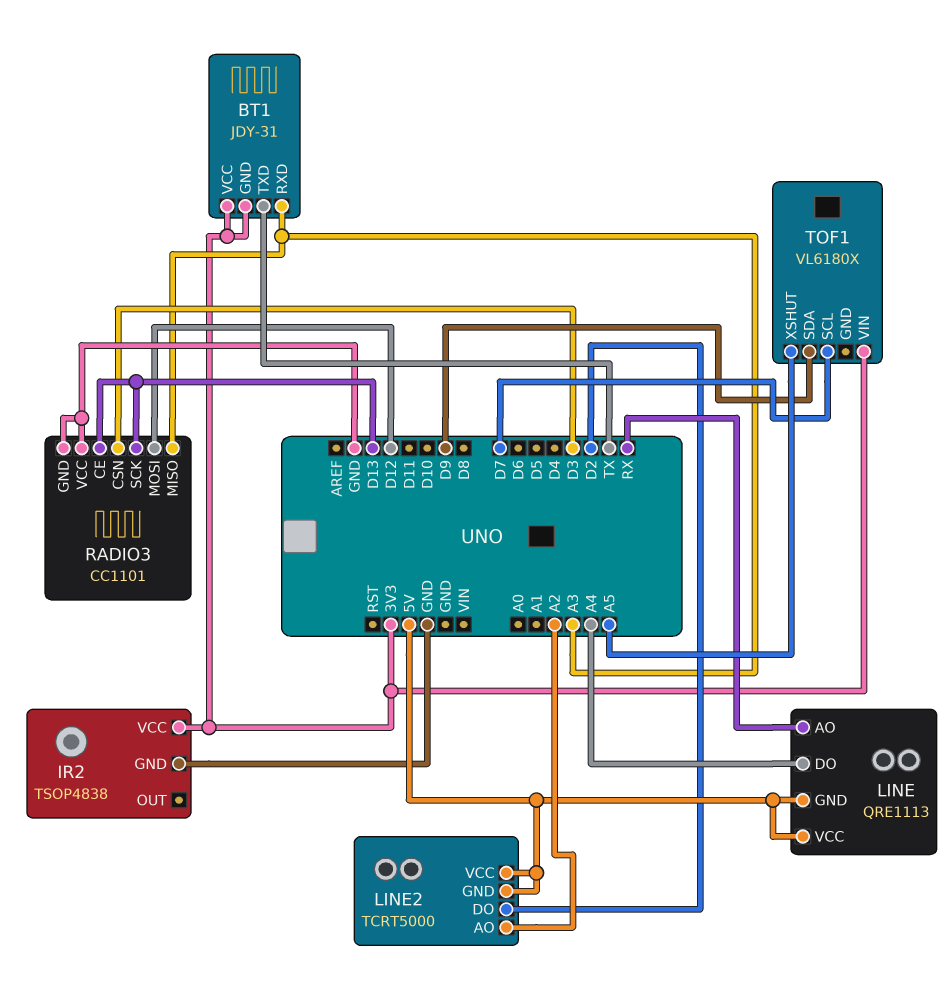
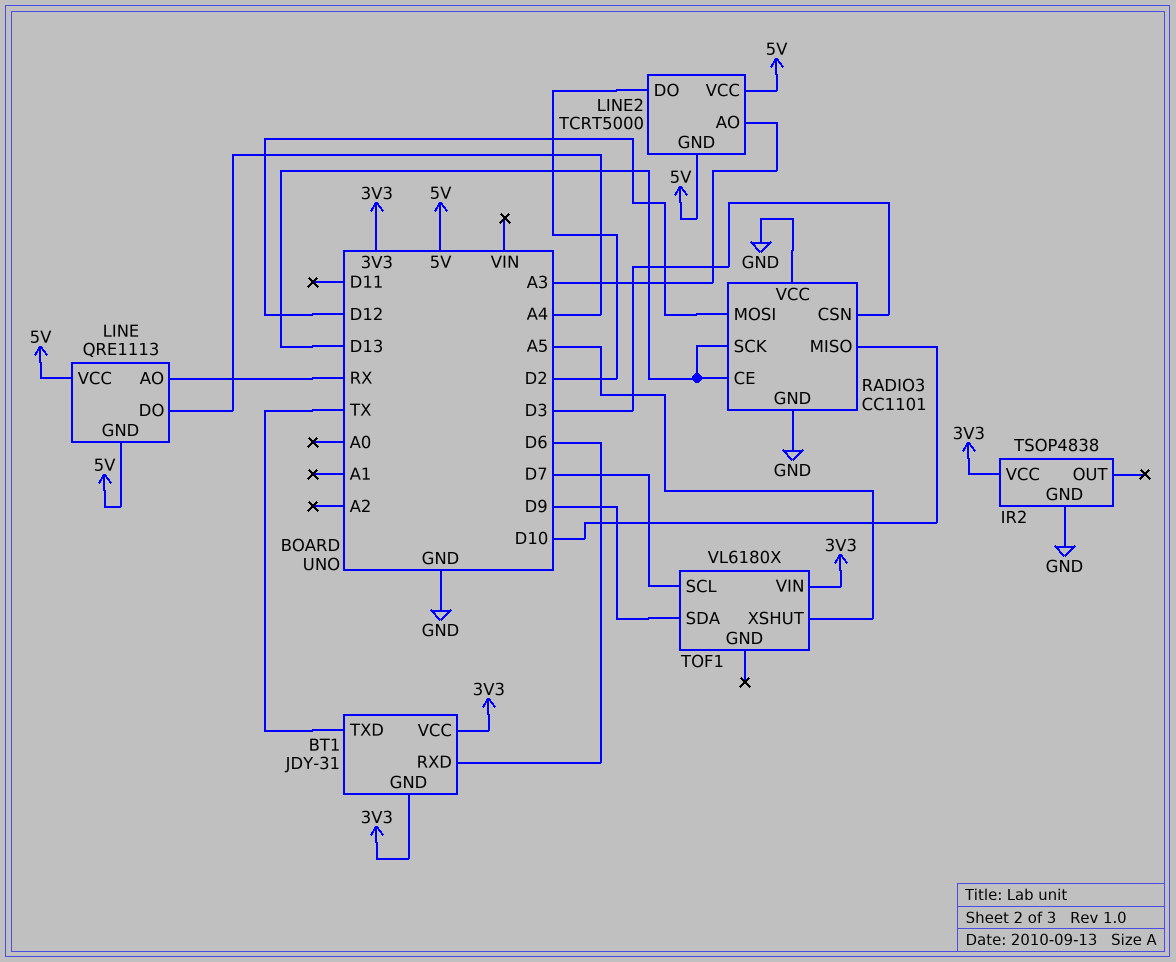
BT1 pin RXD: A3 -> D6
LINE2 pin AO: A2 -> A3
RADIO3 pin MISO: A3 -> D10

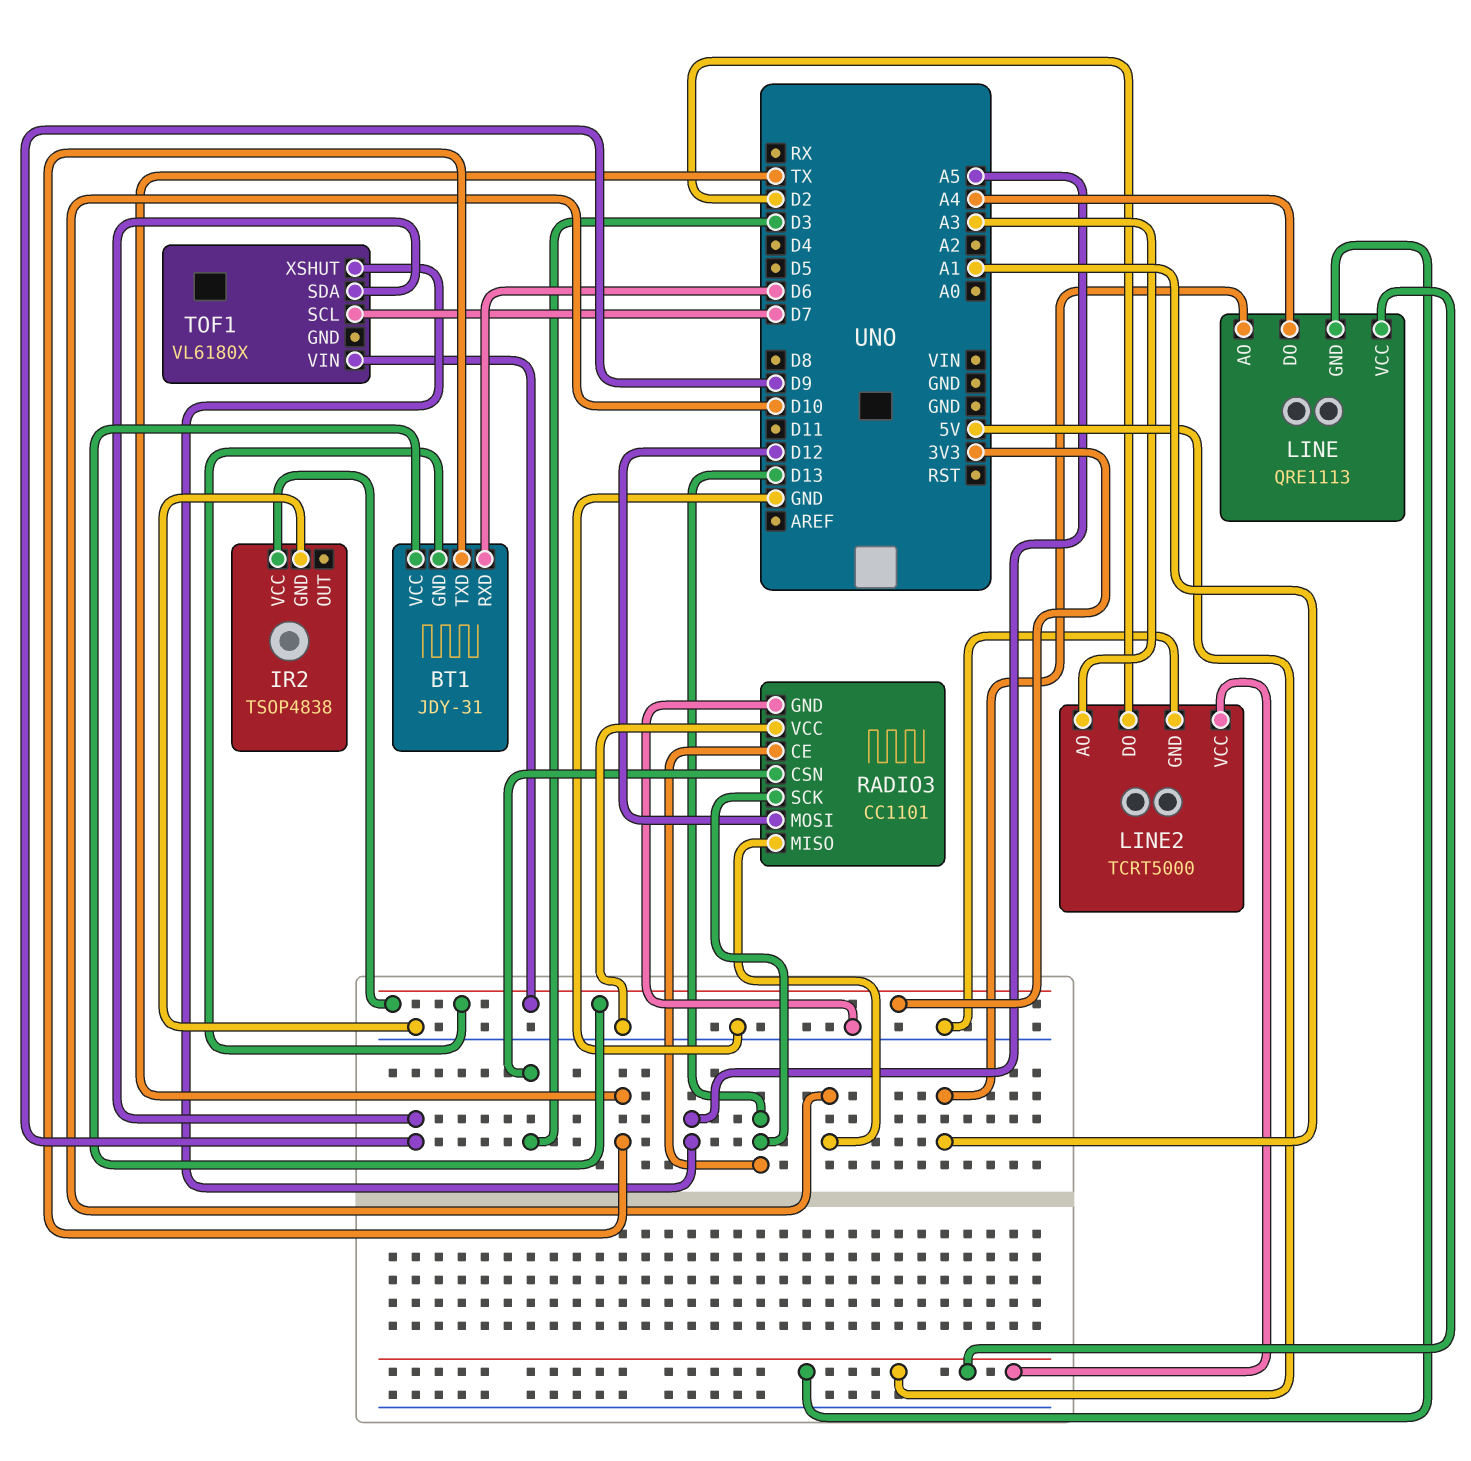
LINE pin AO: RX -> A1
LINE2 pin GND: 5V -> GND

